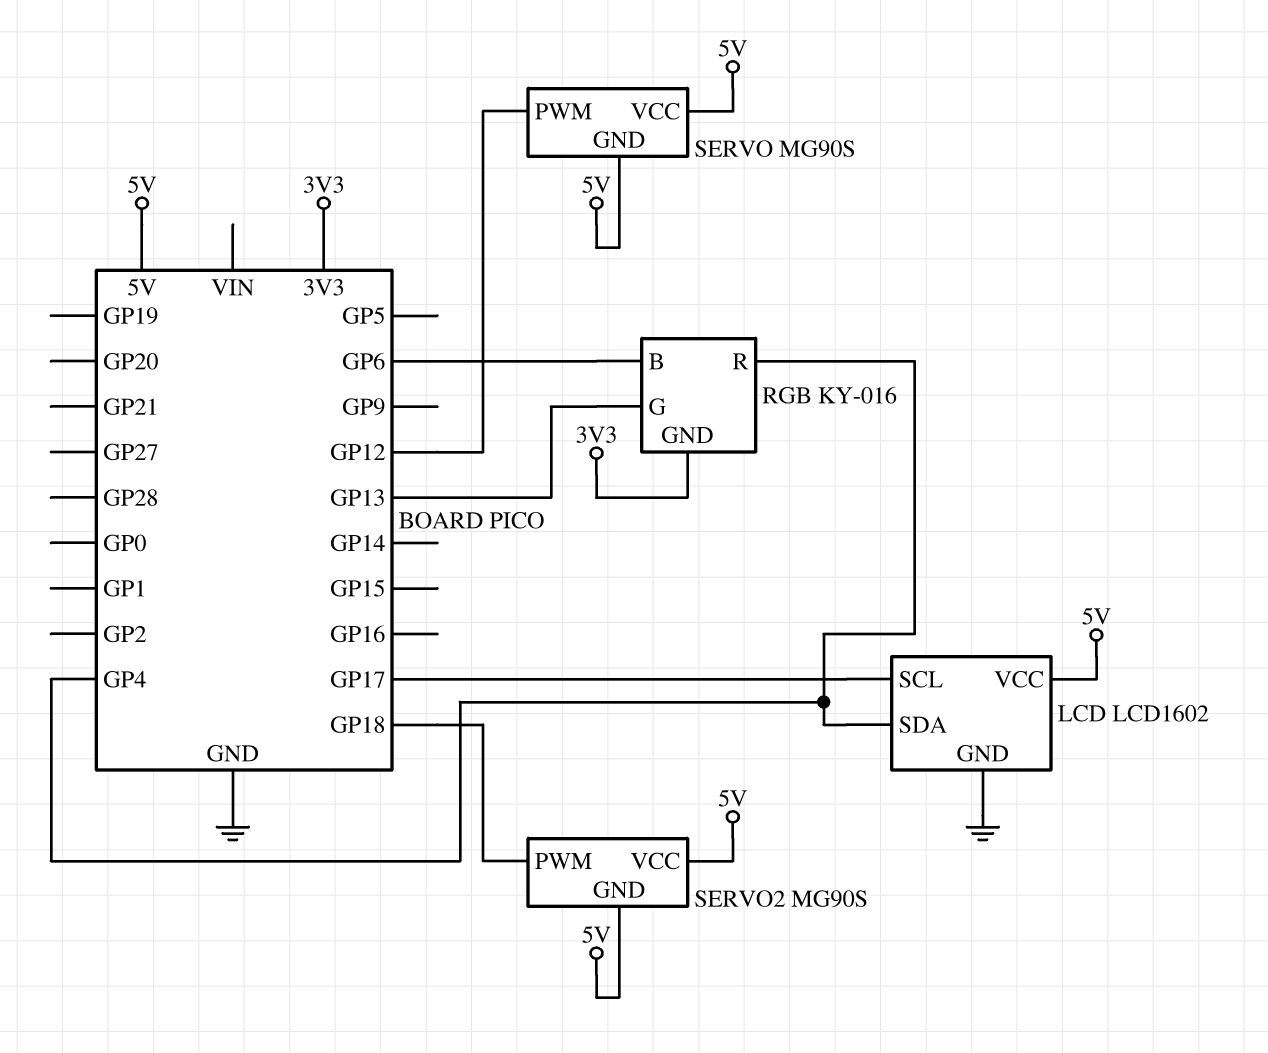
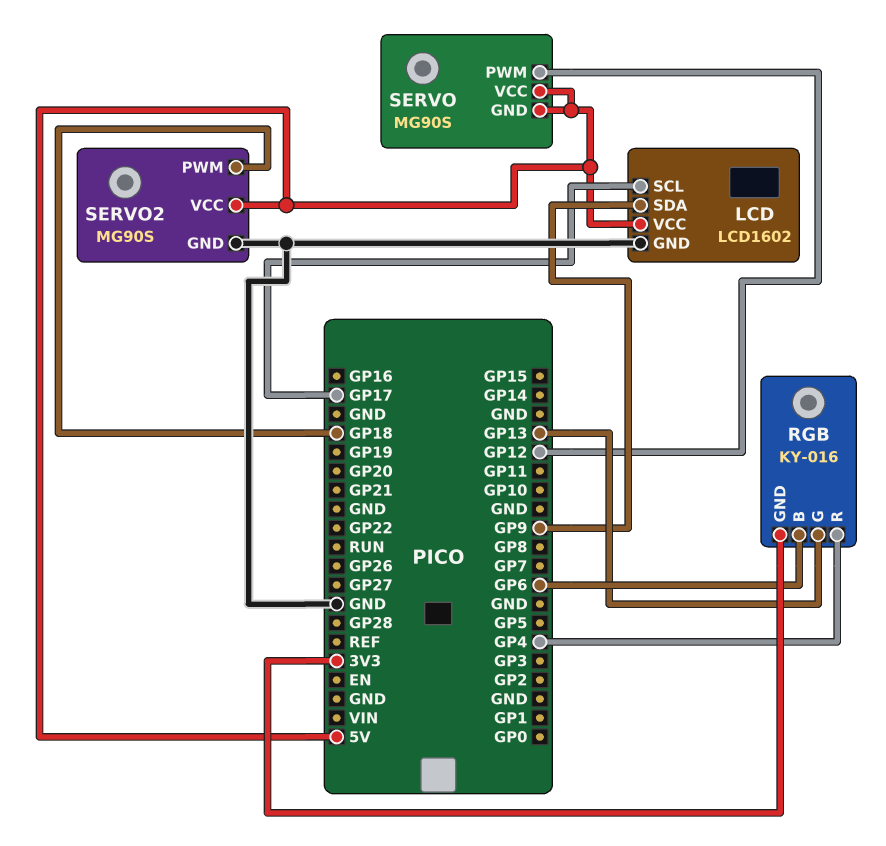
LCD pin SDA: GP4 -> GP9
SERVO2 pin GND: 5V -> GND

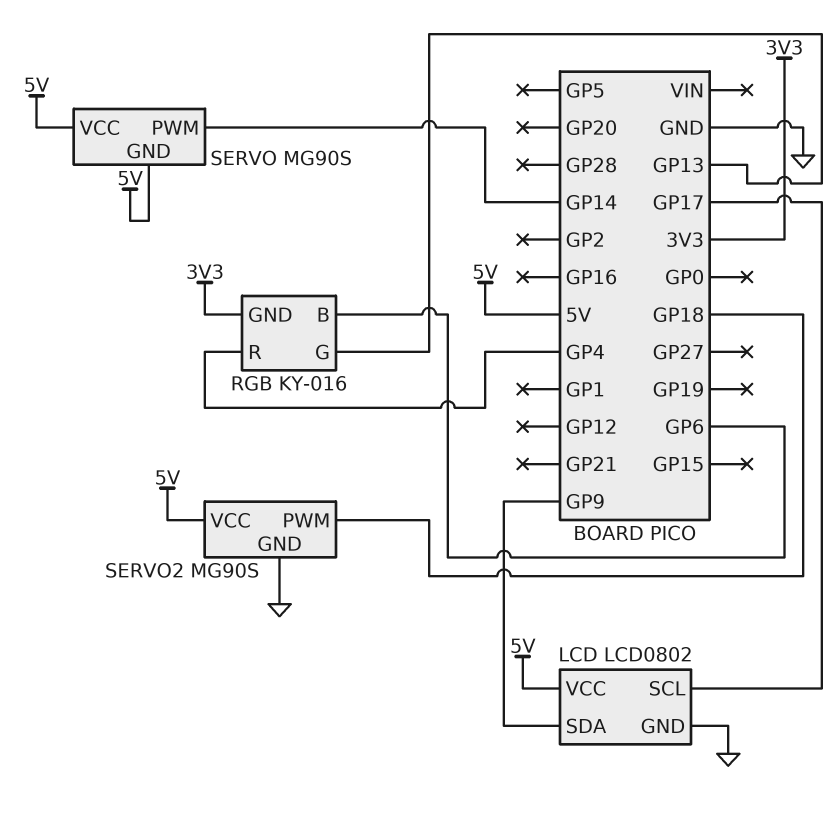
LCD: LCD1602 -> LCD0802
SERVO pin PWM: GP12 -> GP14

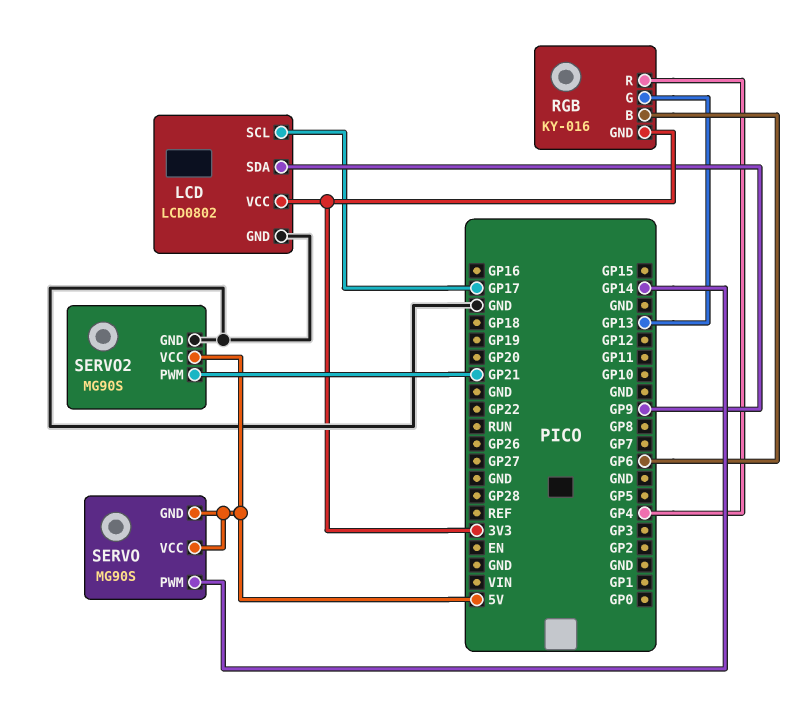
LCD pin VCC: 5V -> 3V3
SERVO2 pin PWM: GP18 -> GP21

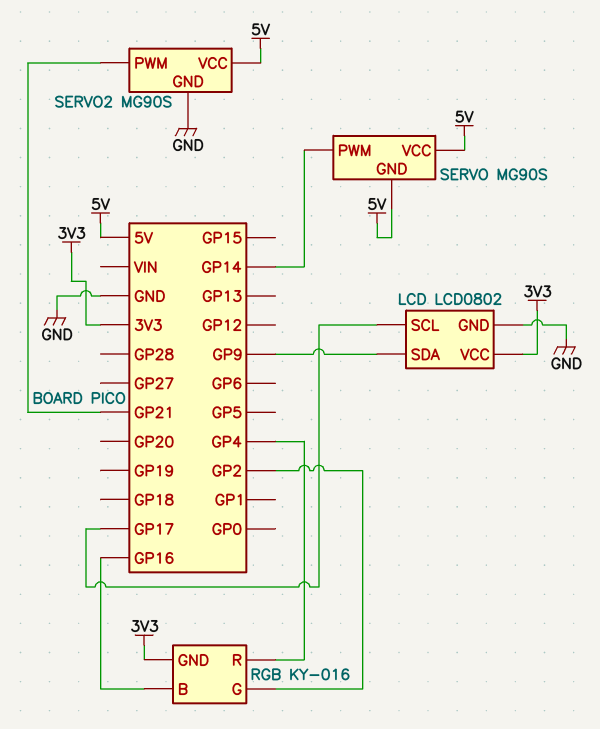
RGB pin B: GP6 -> GP16
RGB pin G: GP13 -> GP2

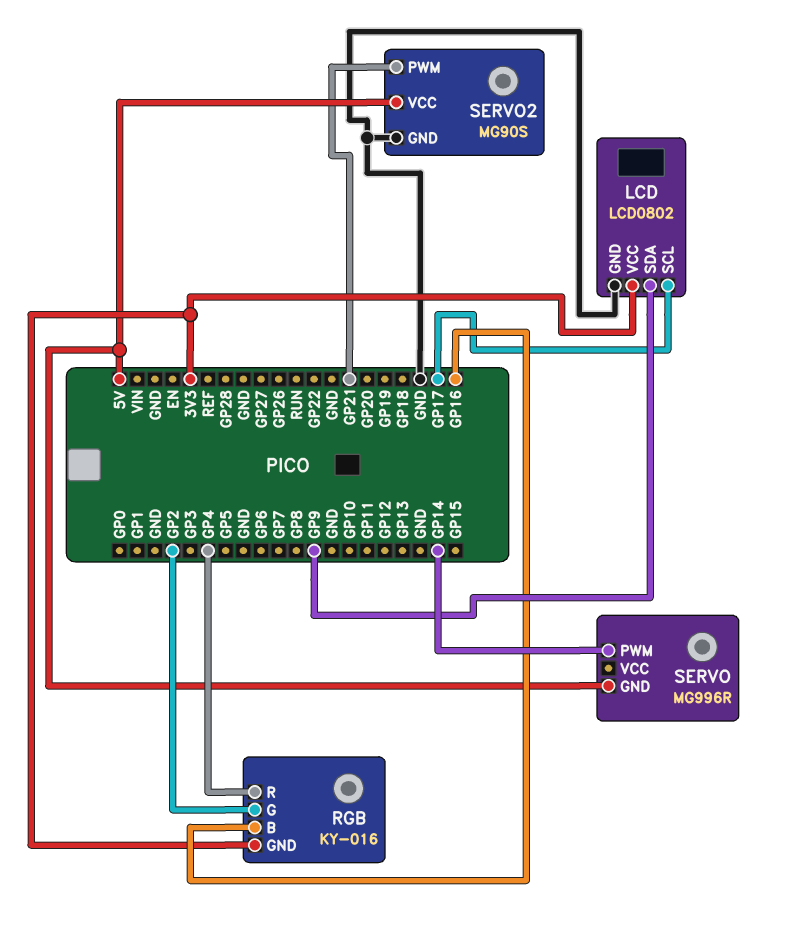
SERVO: MG90S -> MG996R
SERVO pin VCC: 5V -> none

